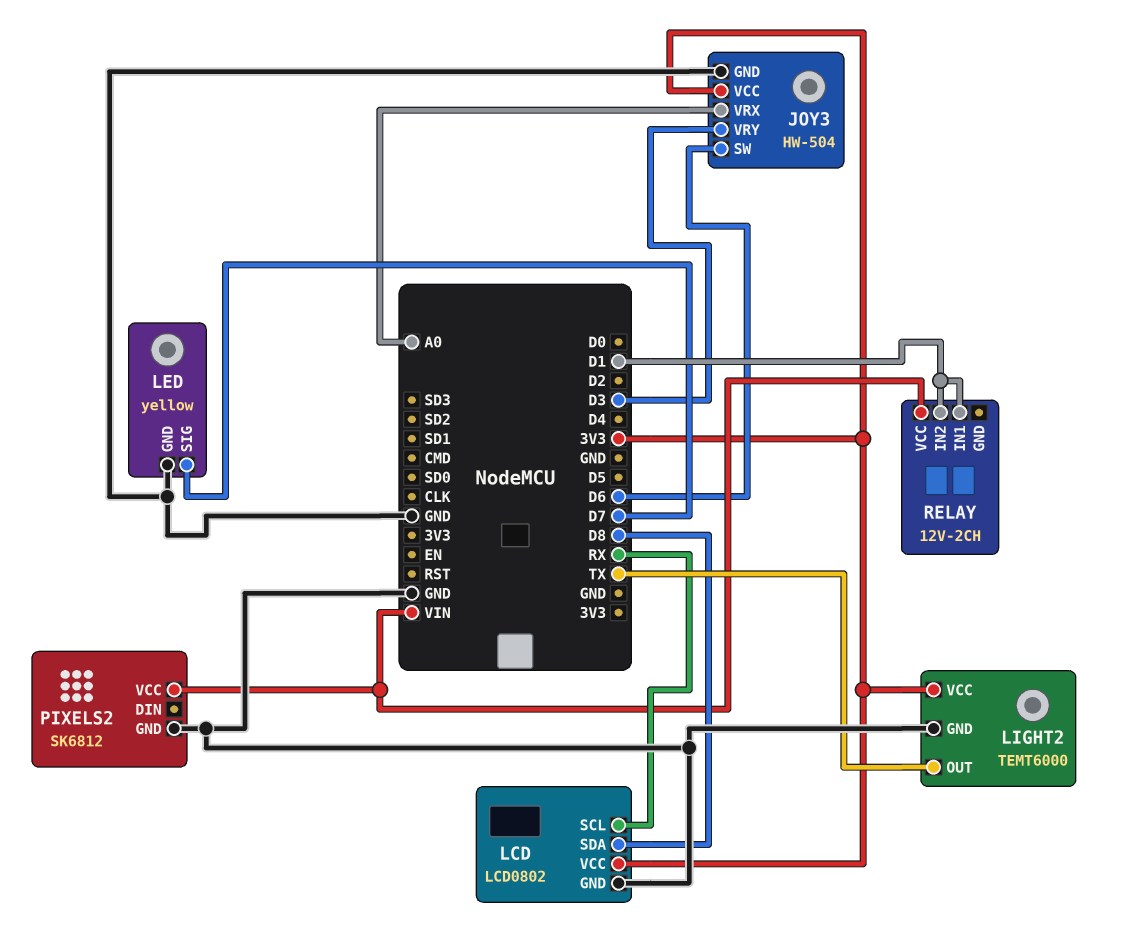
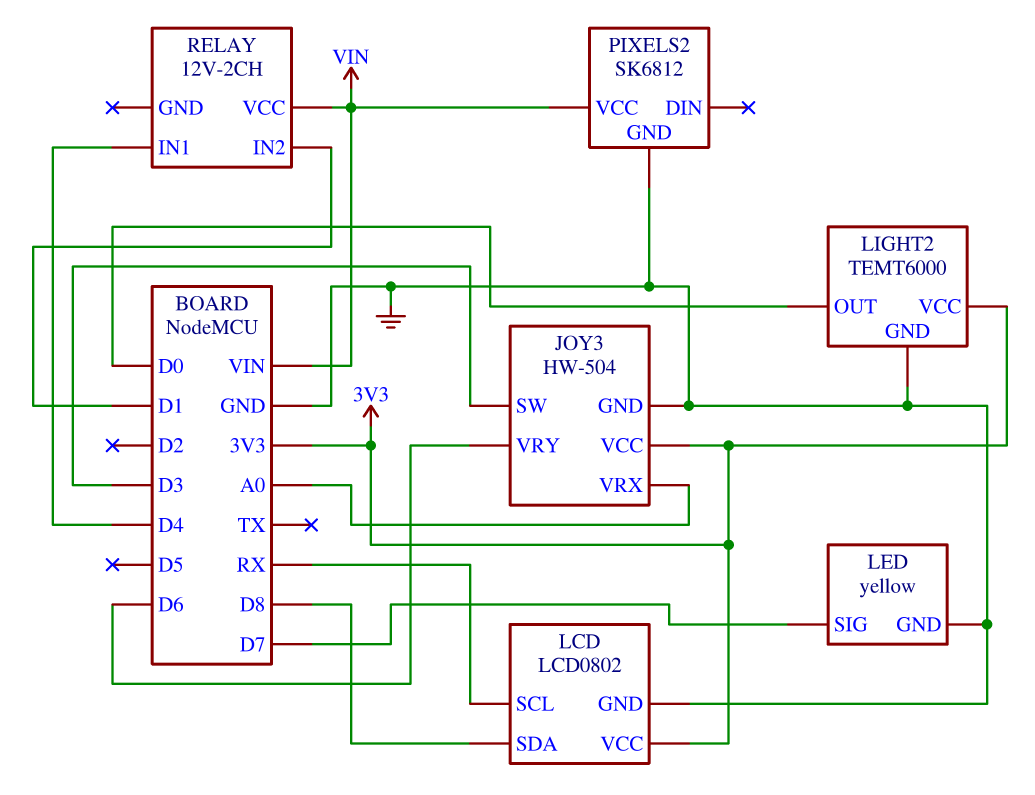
JOY3 pin SW: D6 -> D3
JOY3 pin VRY: D3 -> D6
LIGHT2 pin OUT: TX -> D0
RELAY pin IN1: D1 -> D4

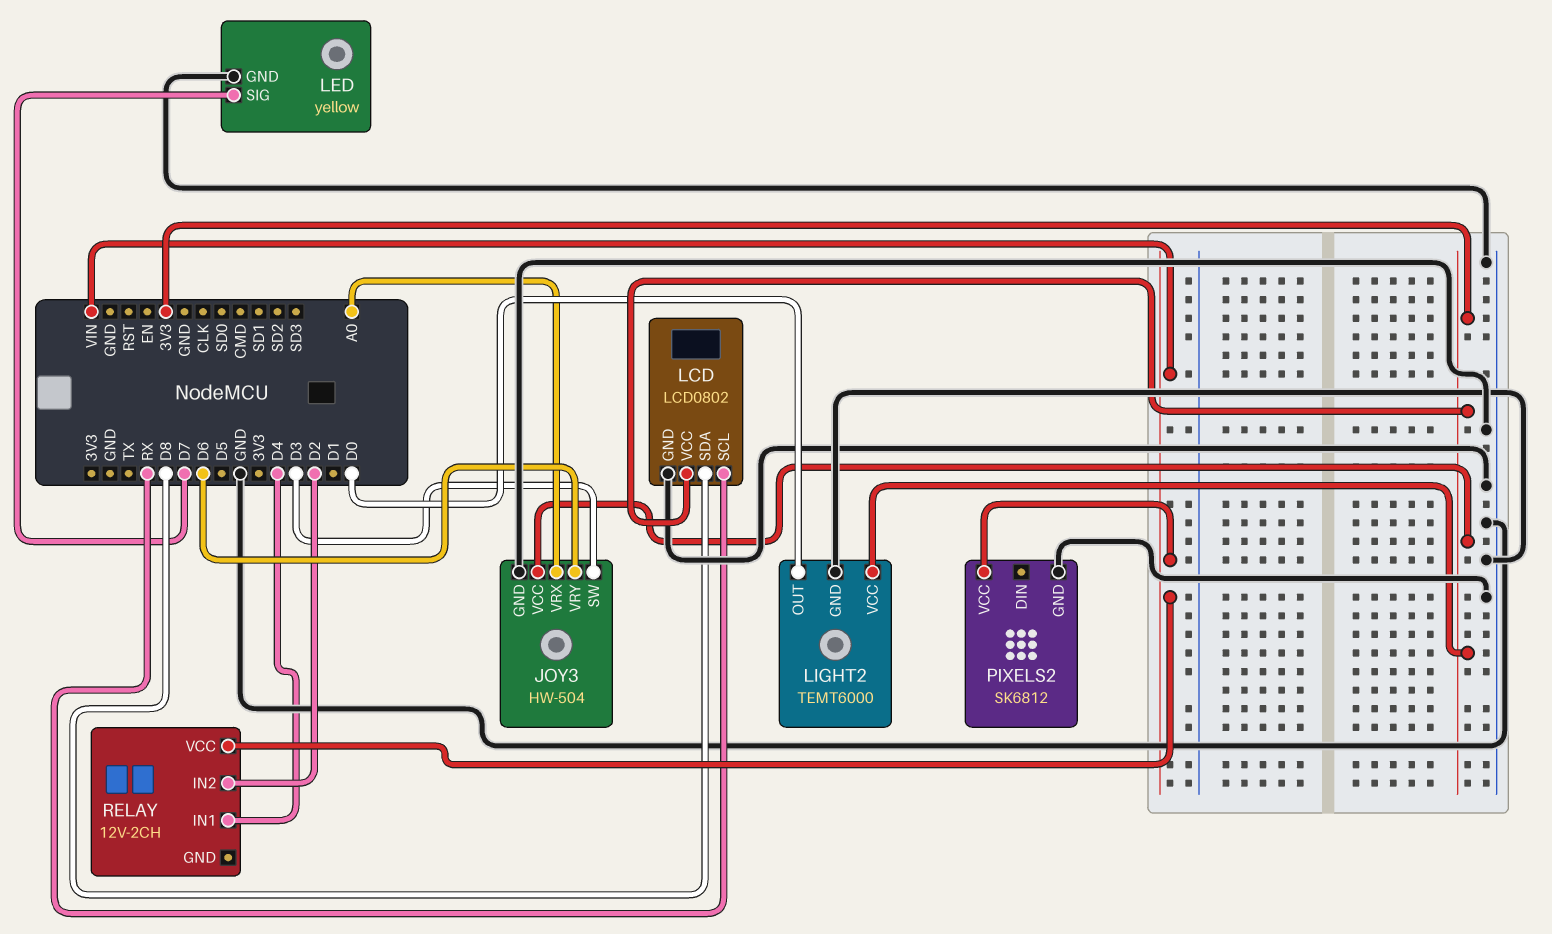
RELAY pin IN2: D1 -> D2

